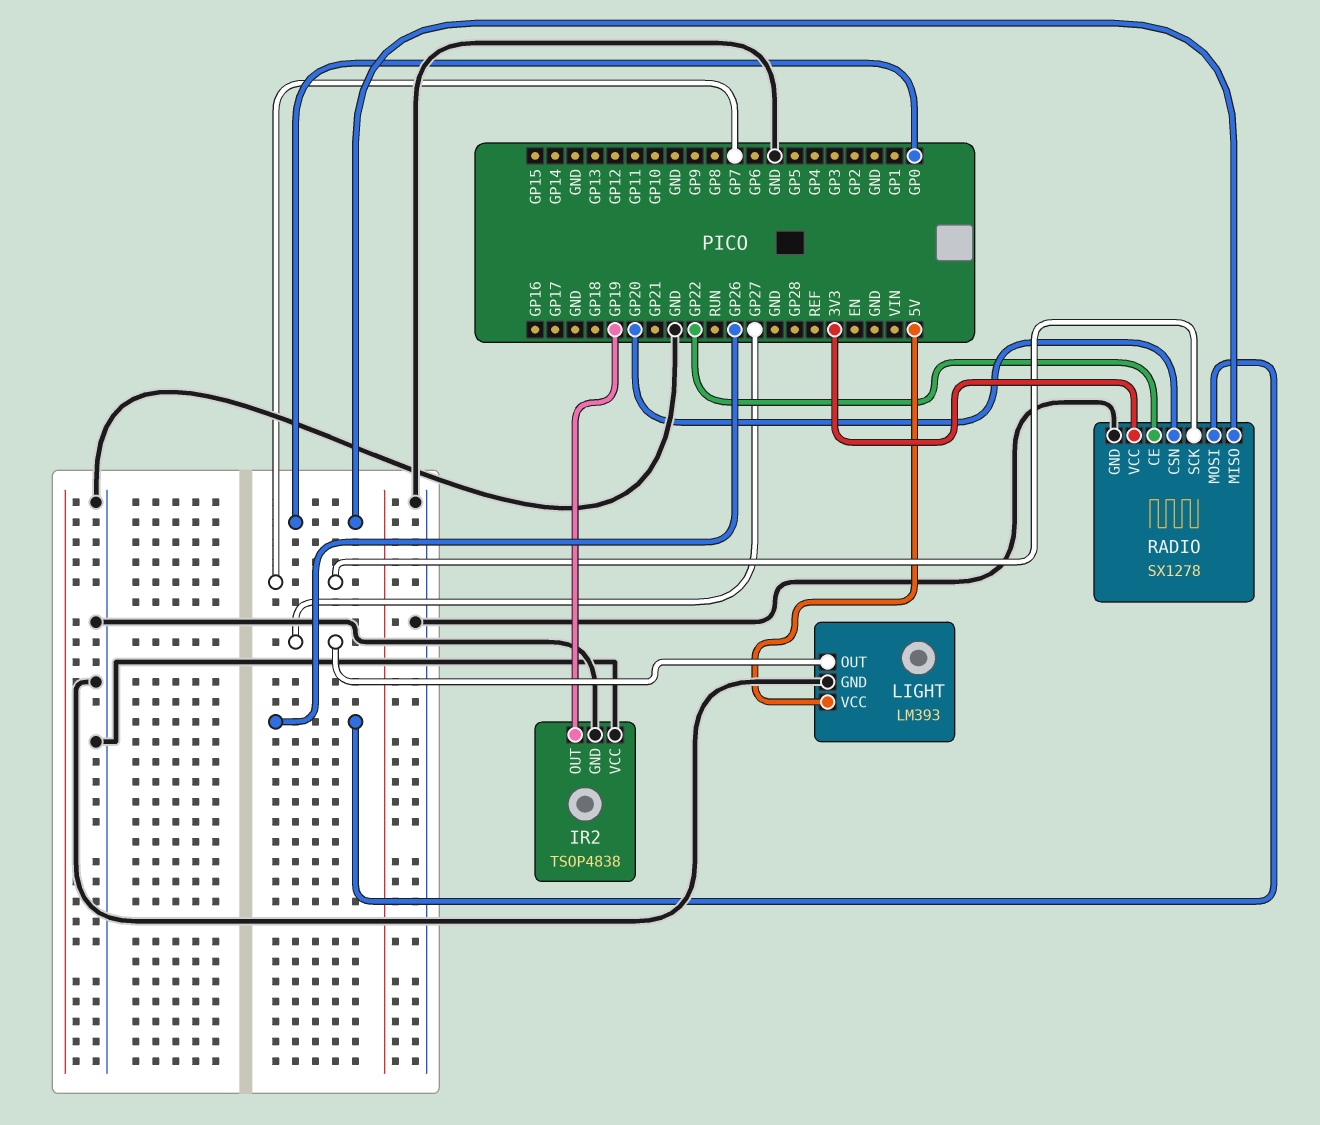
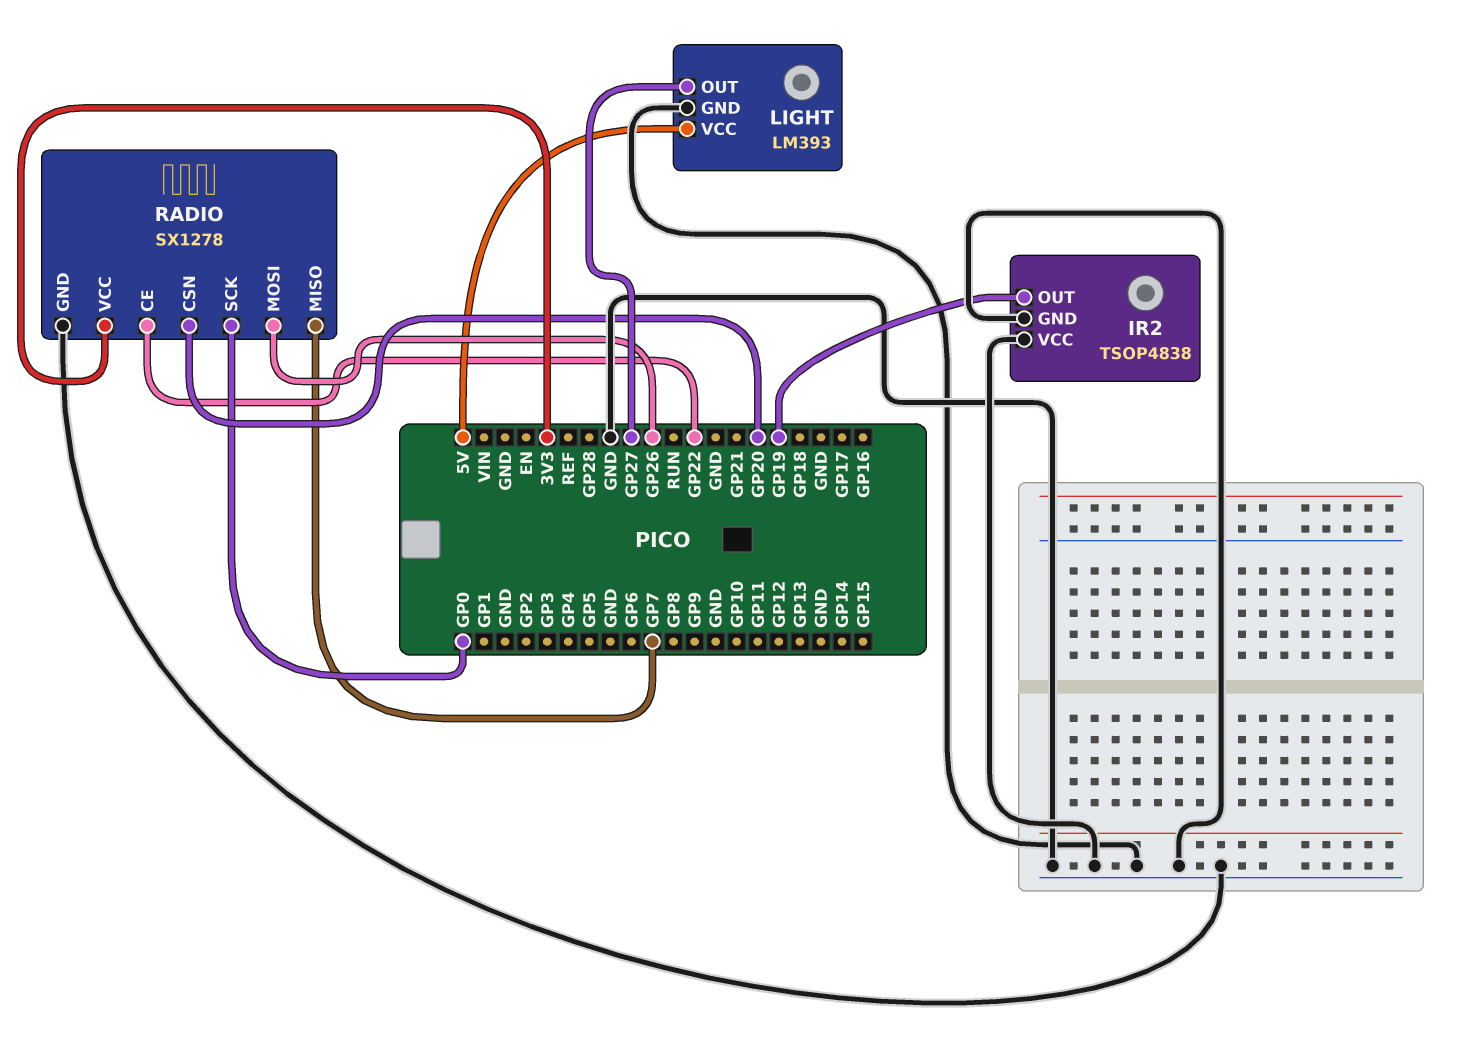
RADIO pin MISO: GP0 -> GP7
RADIO pin SCK: GP7 -> GP0

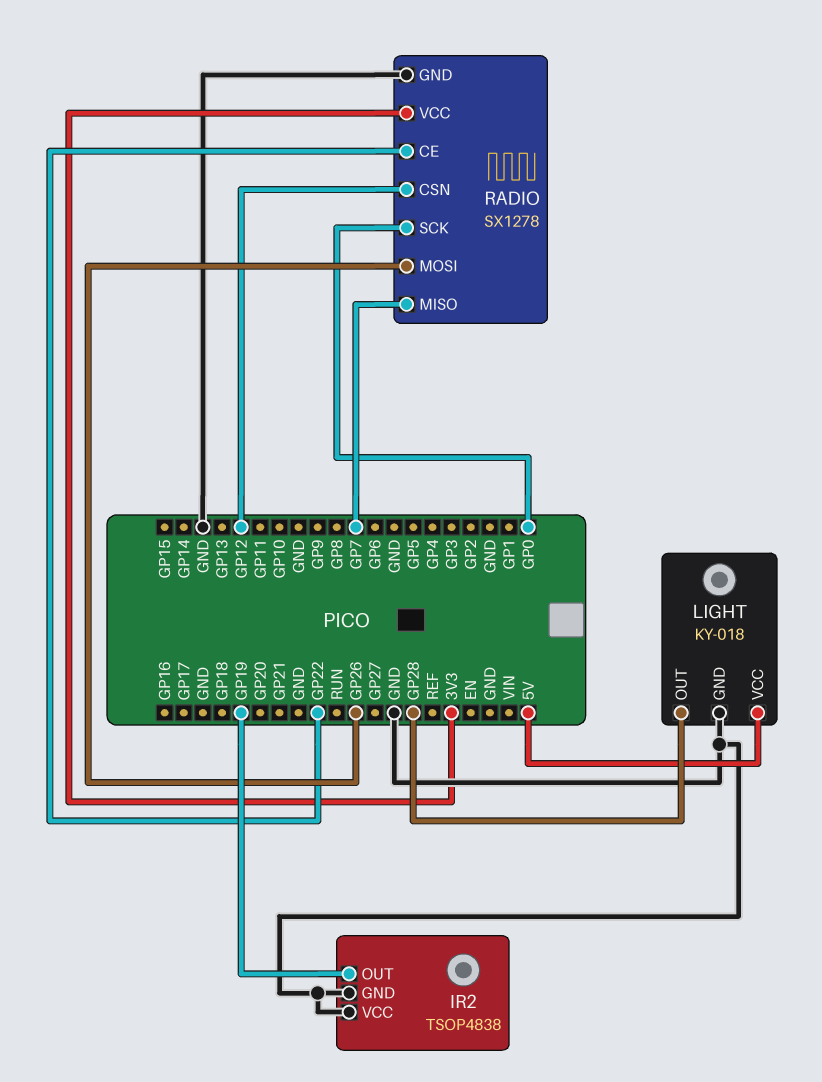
LIGHT: LM393 -> KY-018
LIGHT pin OUT: GP27 -> GP28
RADIO pin CSN: GP20 -> GP12

